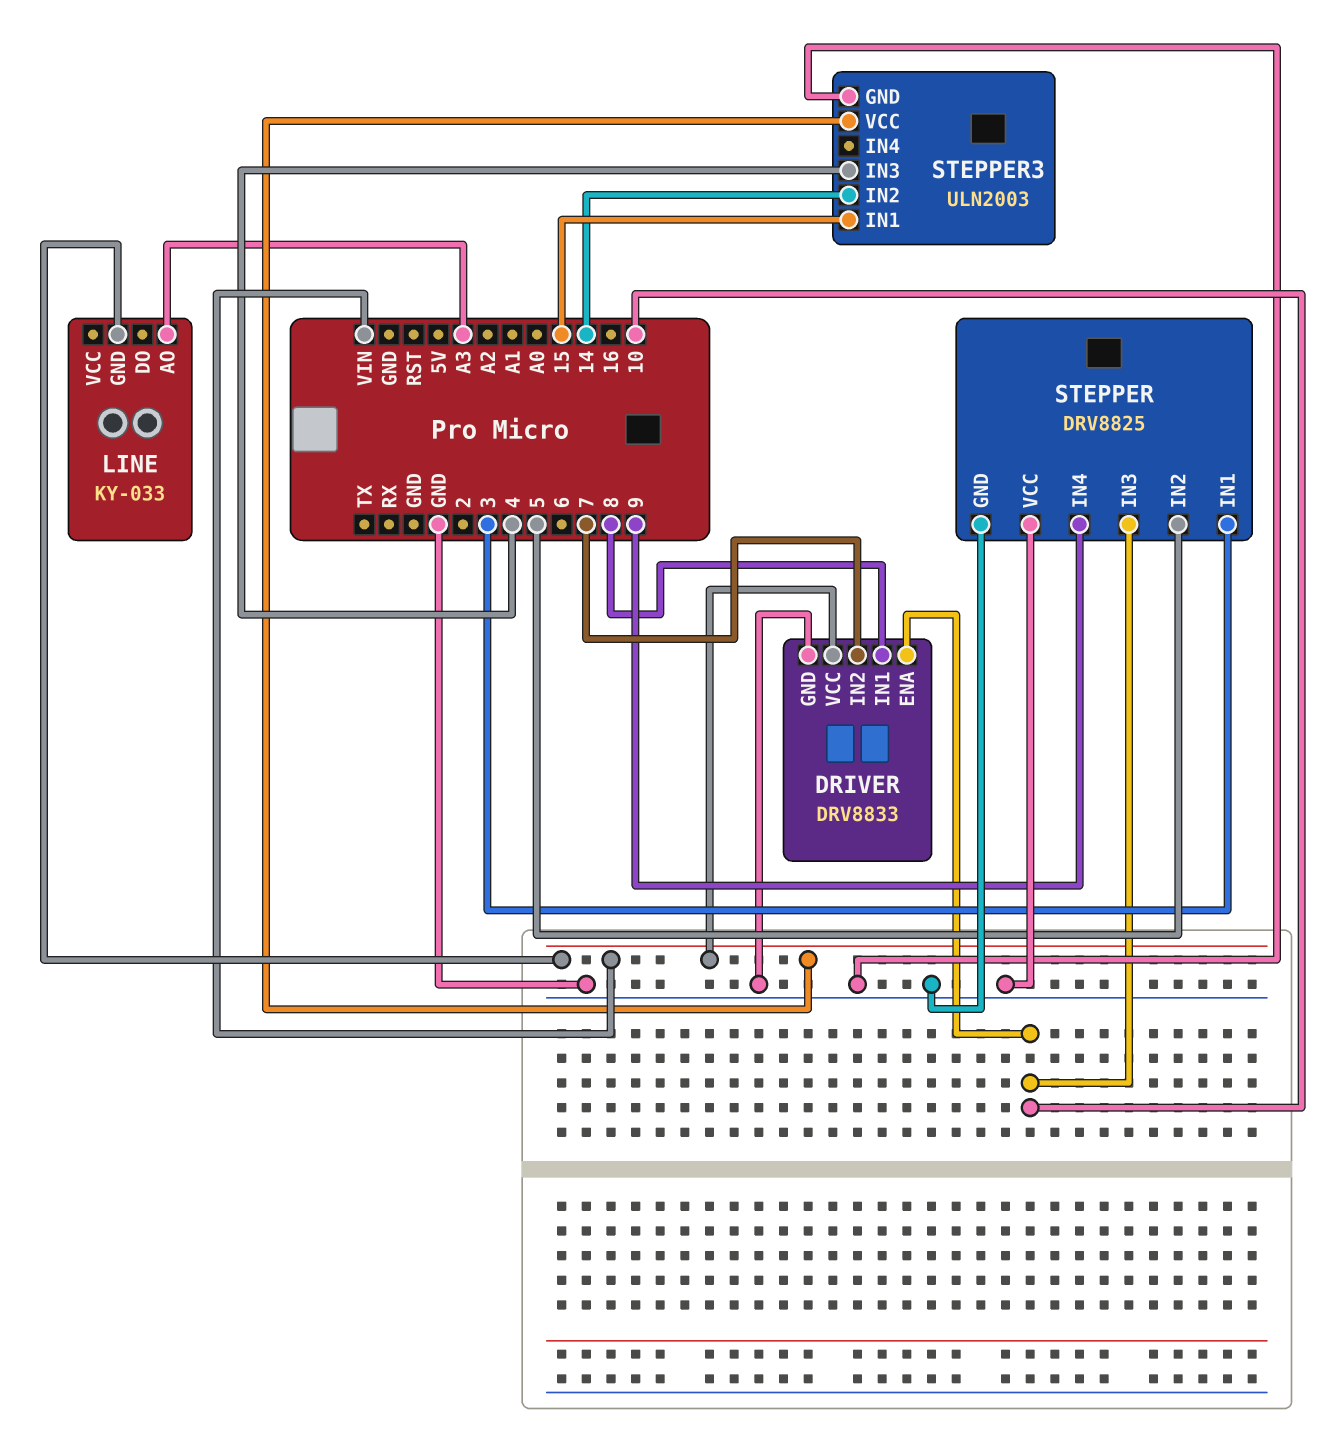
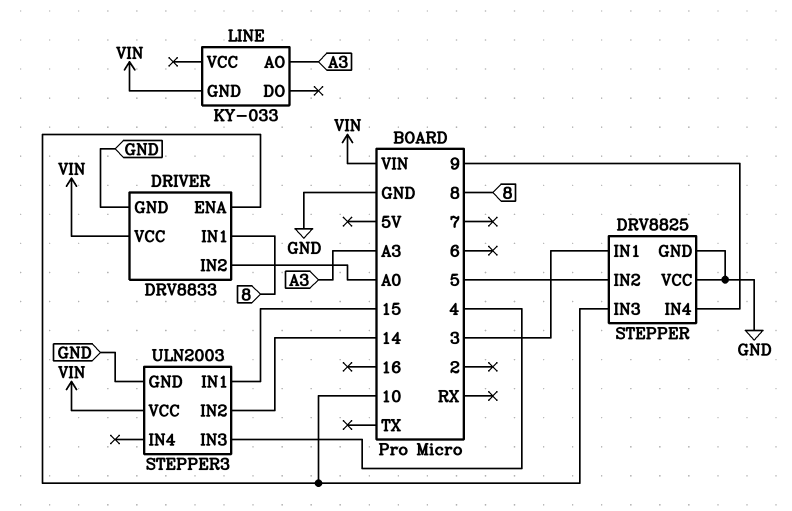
DRIVER pin IN2: 7 -> A0

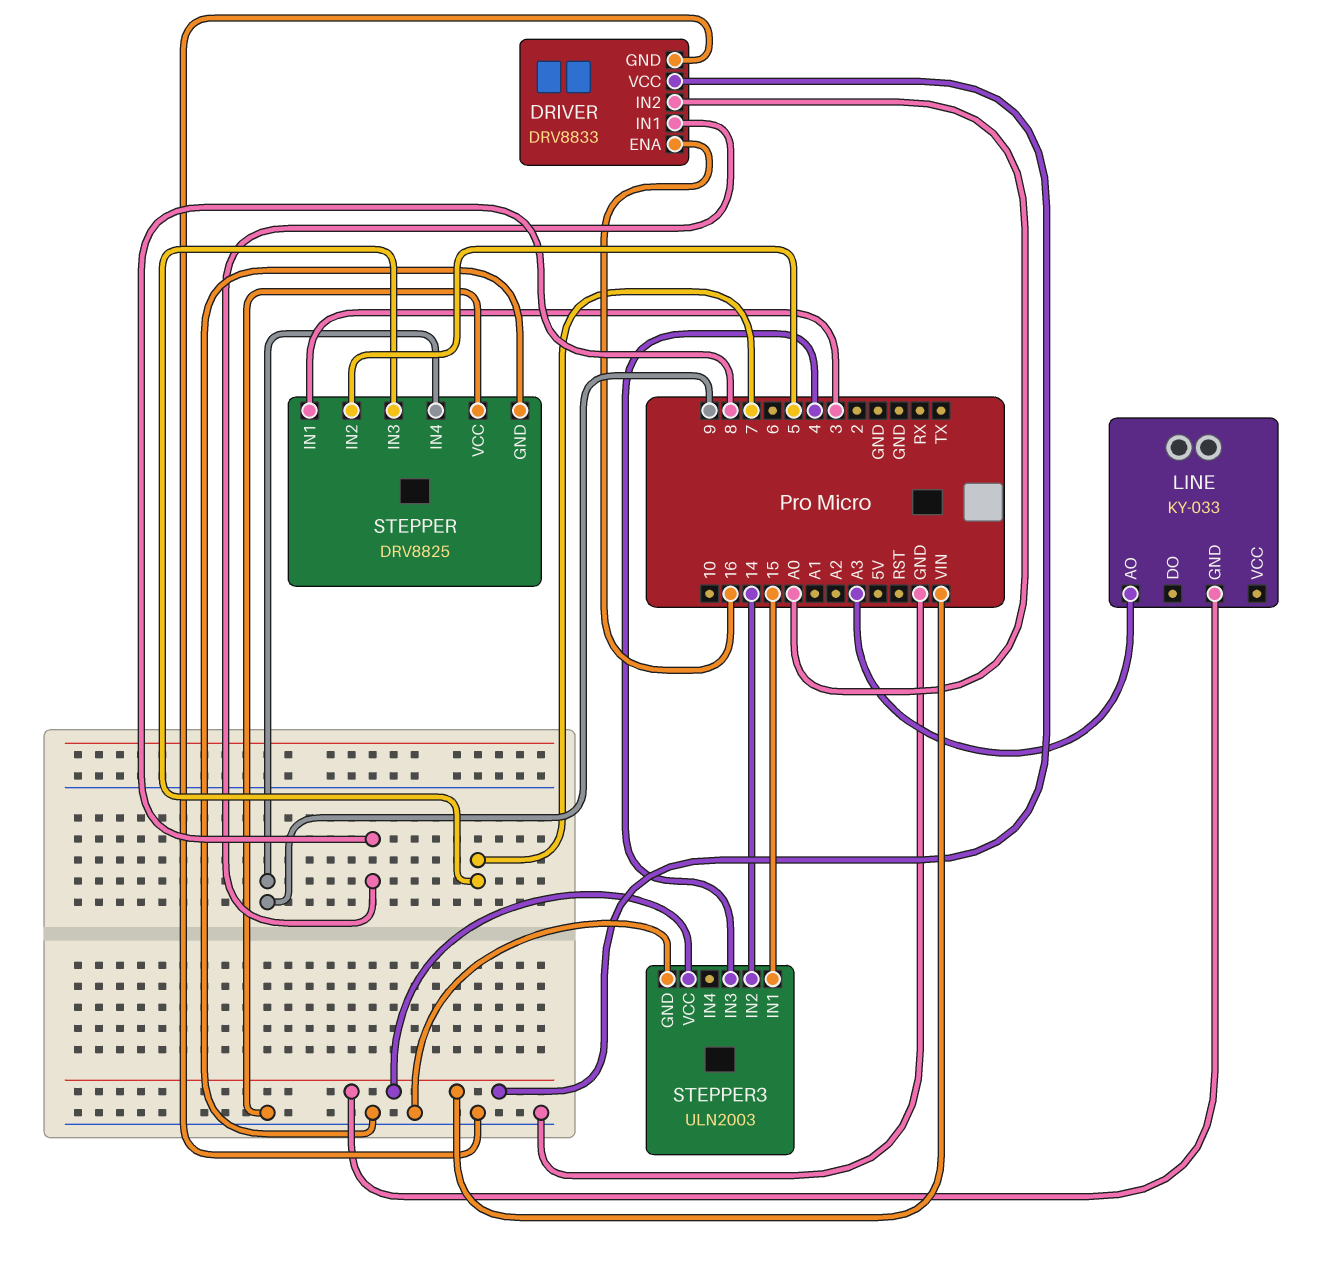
DRIVER pin ENA: 10 -> 16
STEPPER pin IN3: 10 -> 7

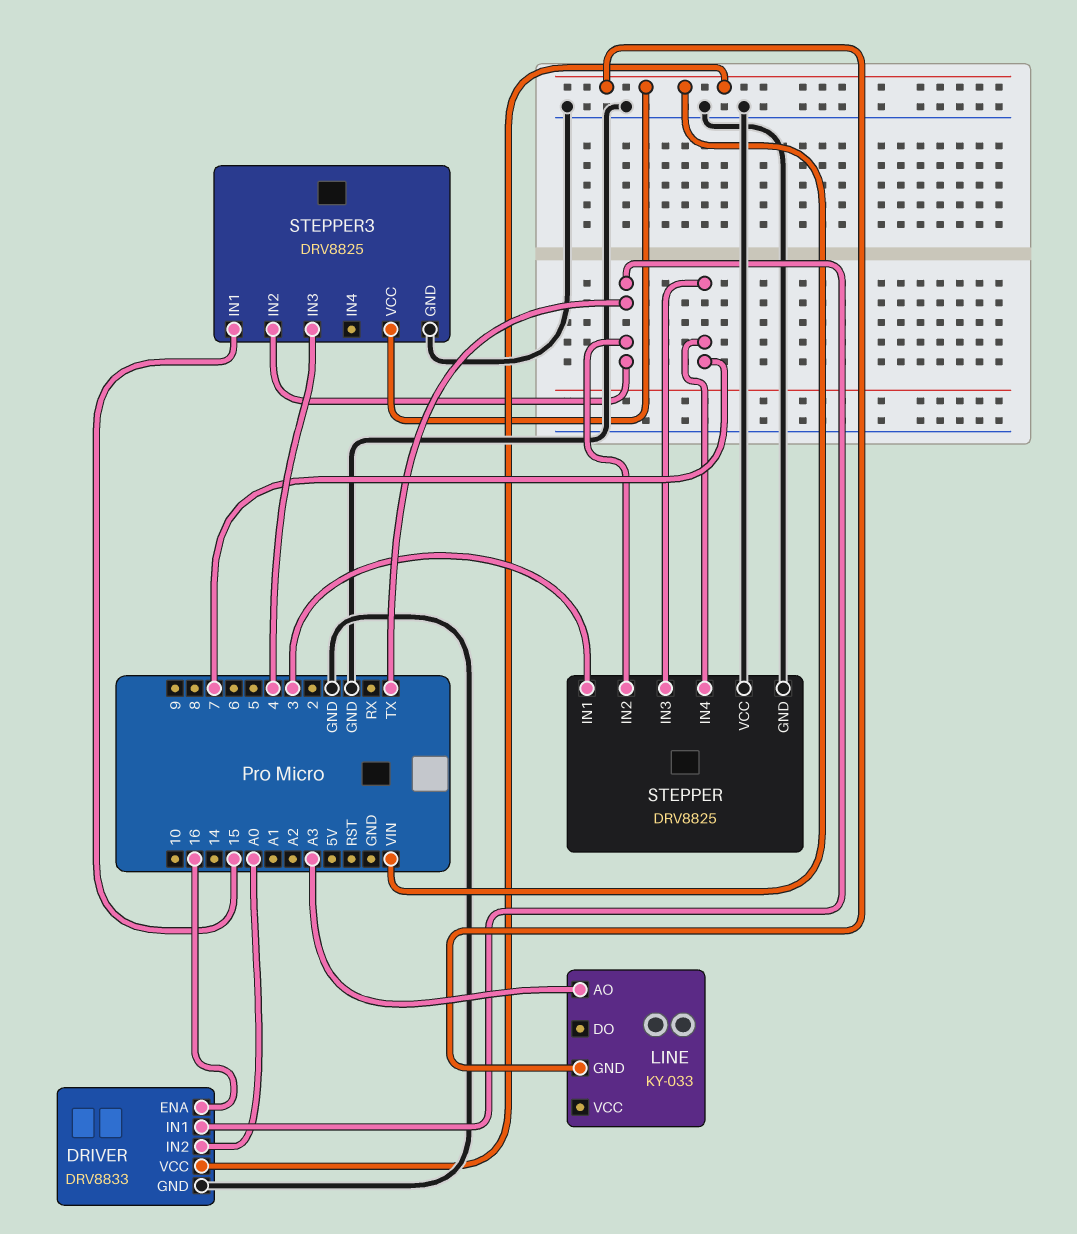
DRIVER pin IN1: 8 -> TX
STEPPER pin IN2: 5 -> TX
STEPPER pin IN4: 9 -> 7
STEPPER3: ULN2003 -> DRV8825
STEPPER3 pin IN2: 14 -> TX

